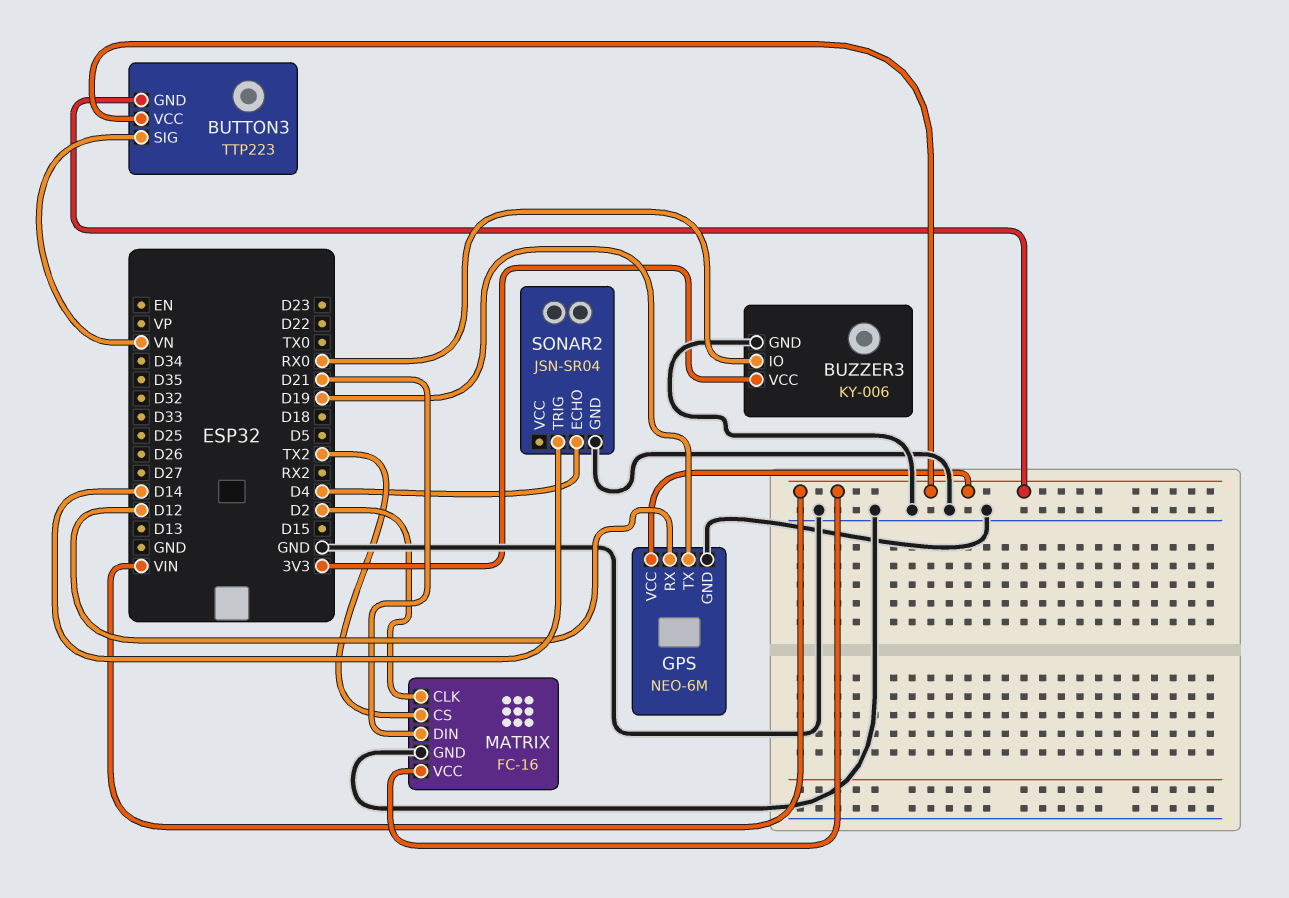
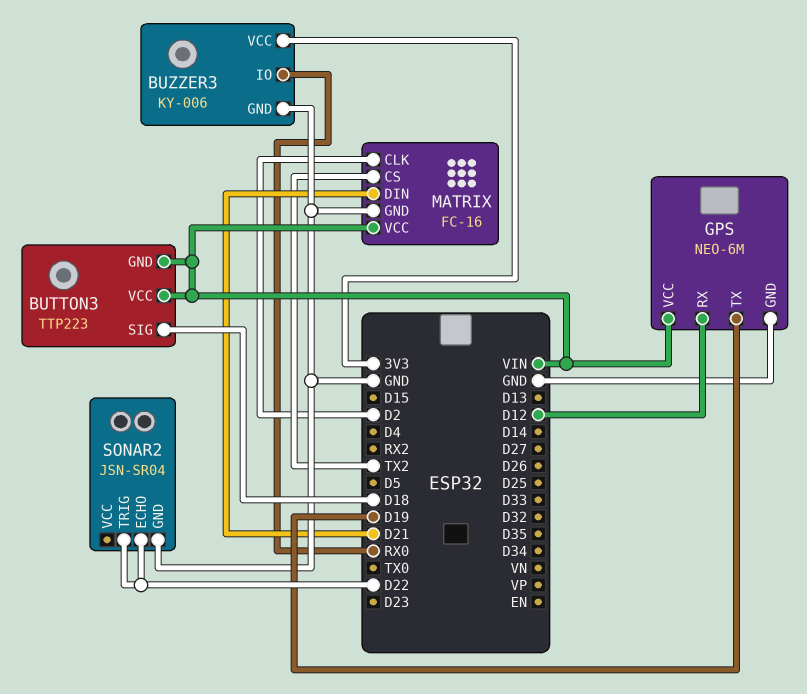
BUTTON3 pin SIG: VN -> D18
SONAR2 pin ECHO: D4 -> D22
SONAR2 pin TRIG: D14 -> D22

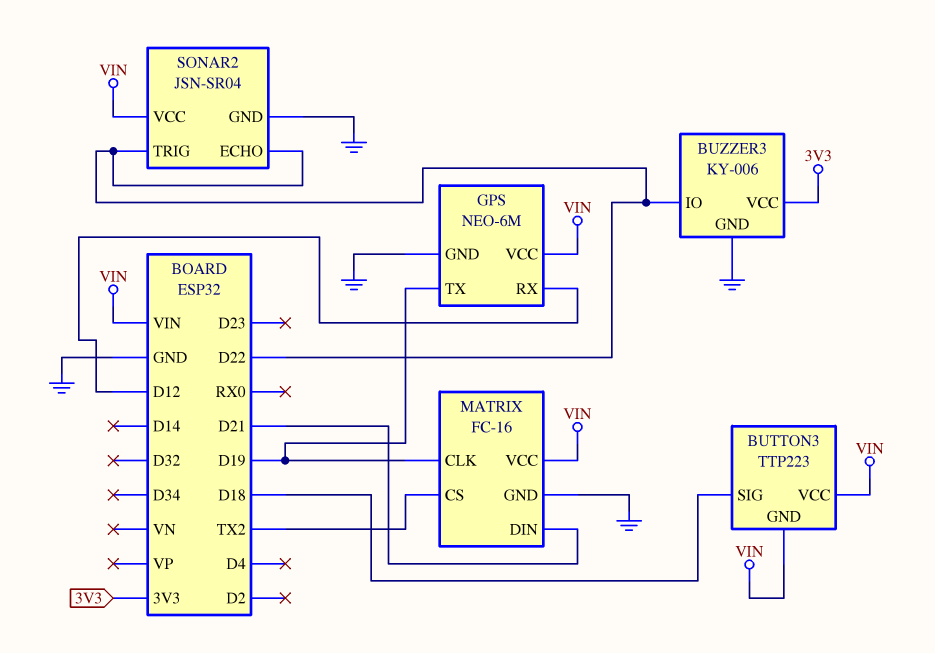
BUZZER3 pin IO: RX0 -> D22
MATRIX pin CLK: D2 -> D19
SONAR2 pin VCC: none -> VIN

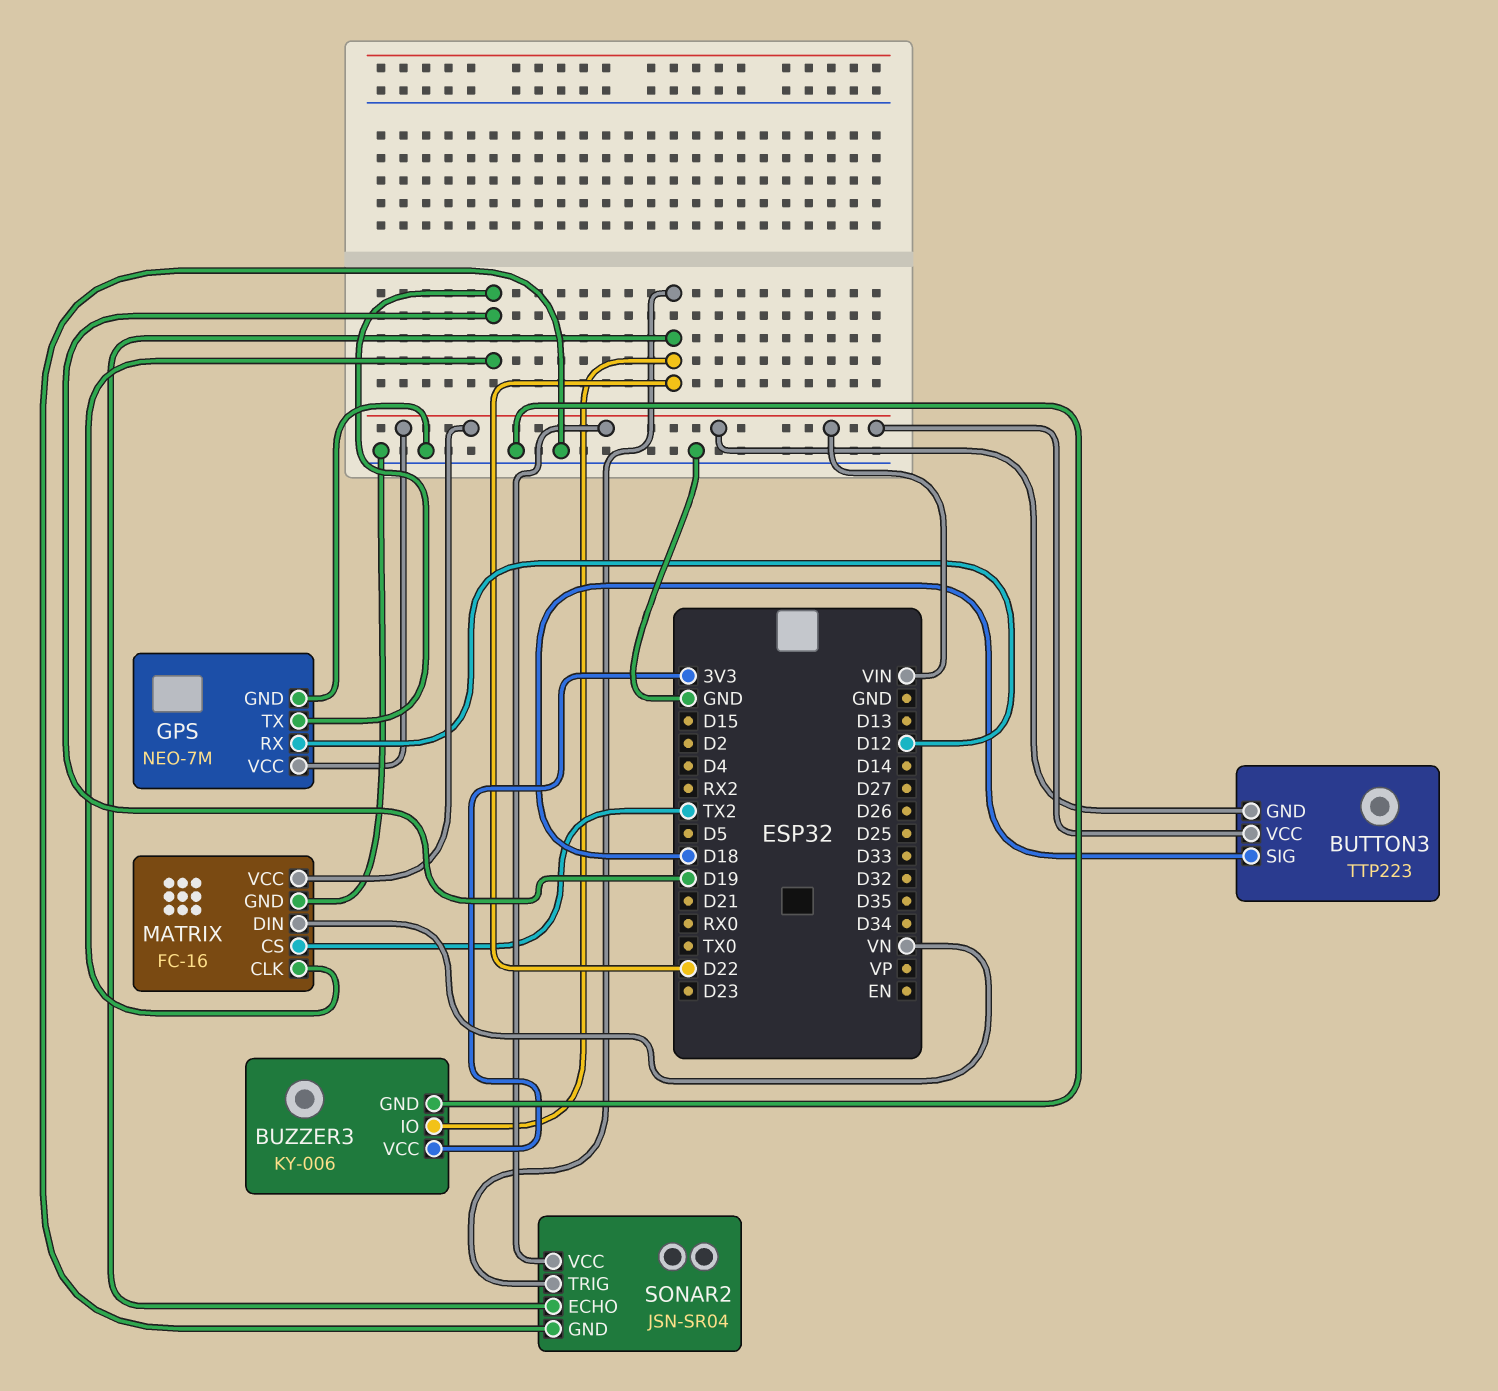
GPS: NEO-6M -> NEO-7M
MATRIX pin DIN: D21 -> VN

